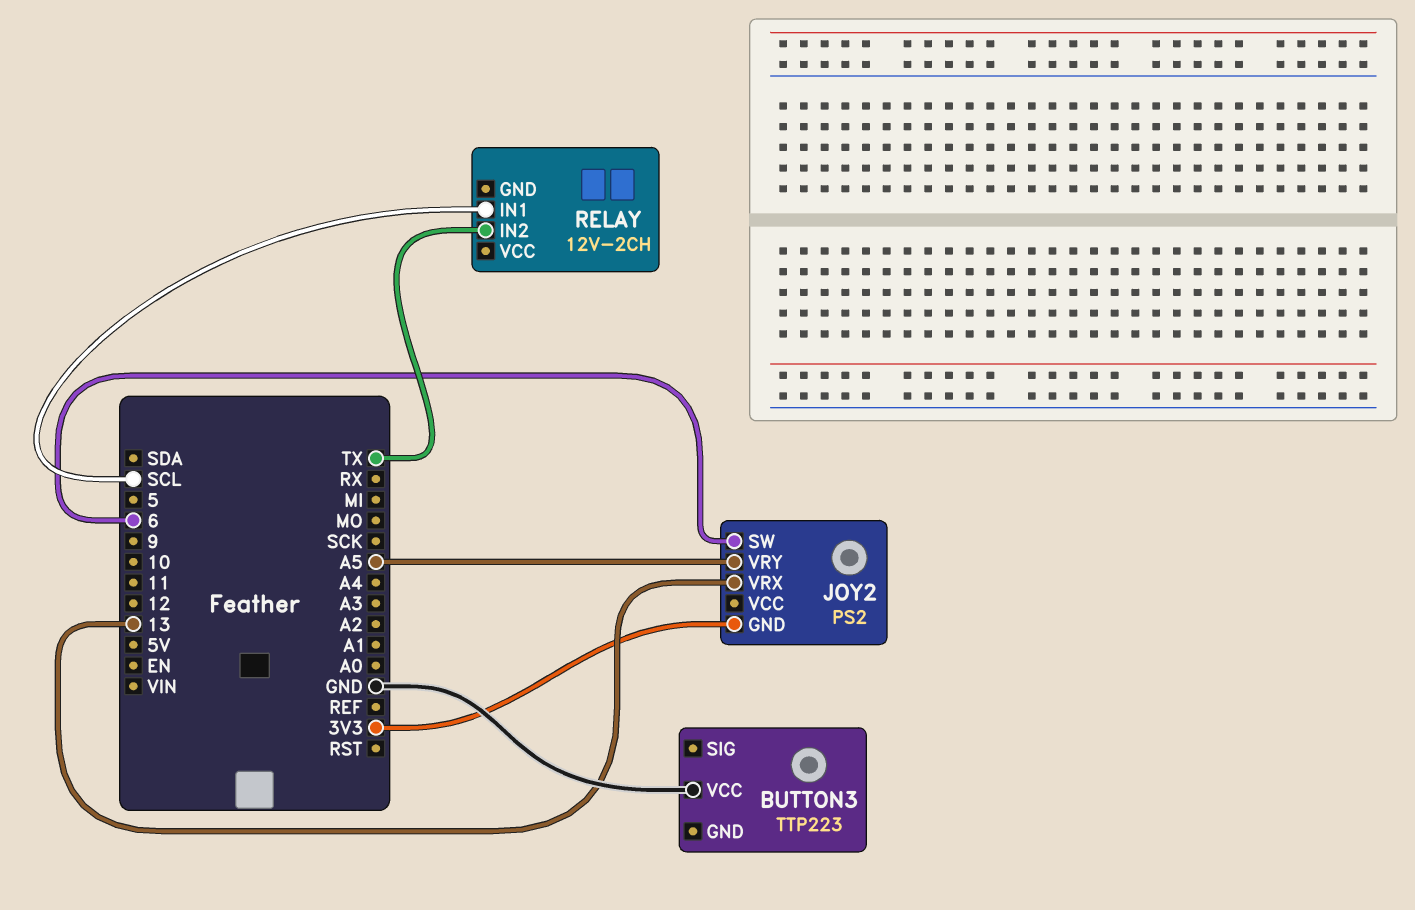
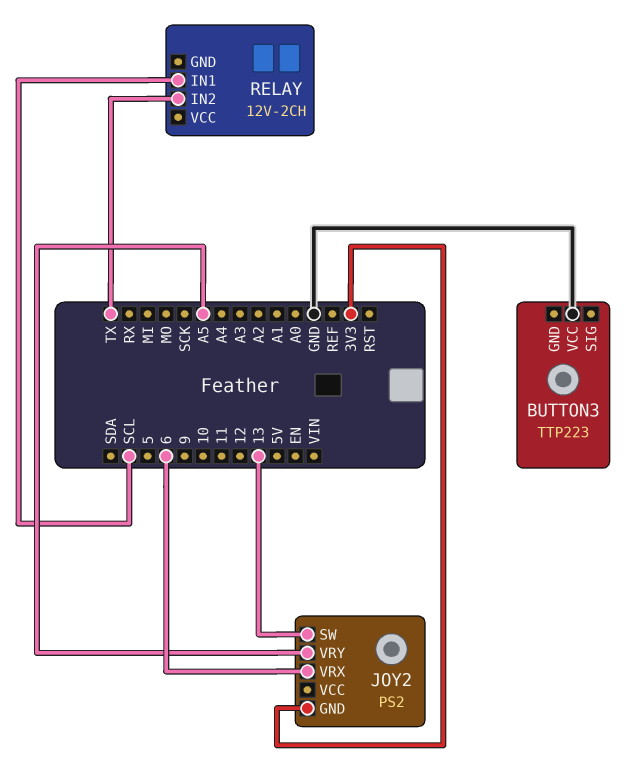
JOY2 pin SW: 6 -> 13
JOY2 pin VRX: 13 -> 6

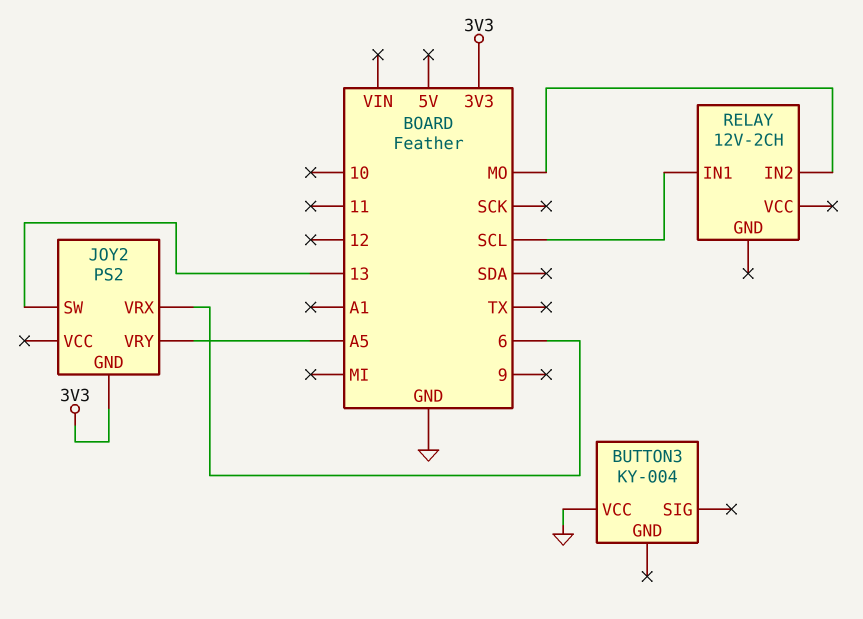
BUTTON3: TTP223 -> KY-004
RELAY pin IN2: TX -> MO

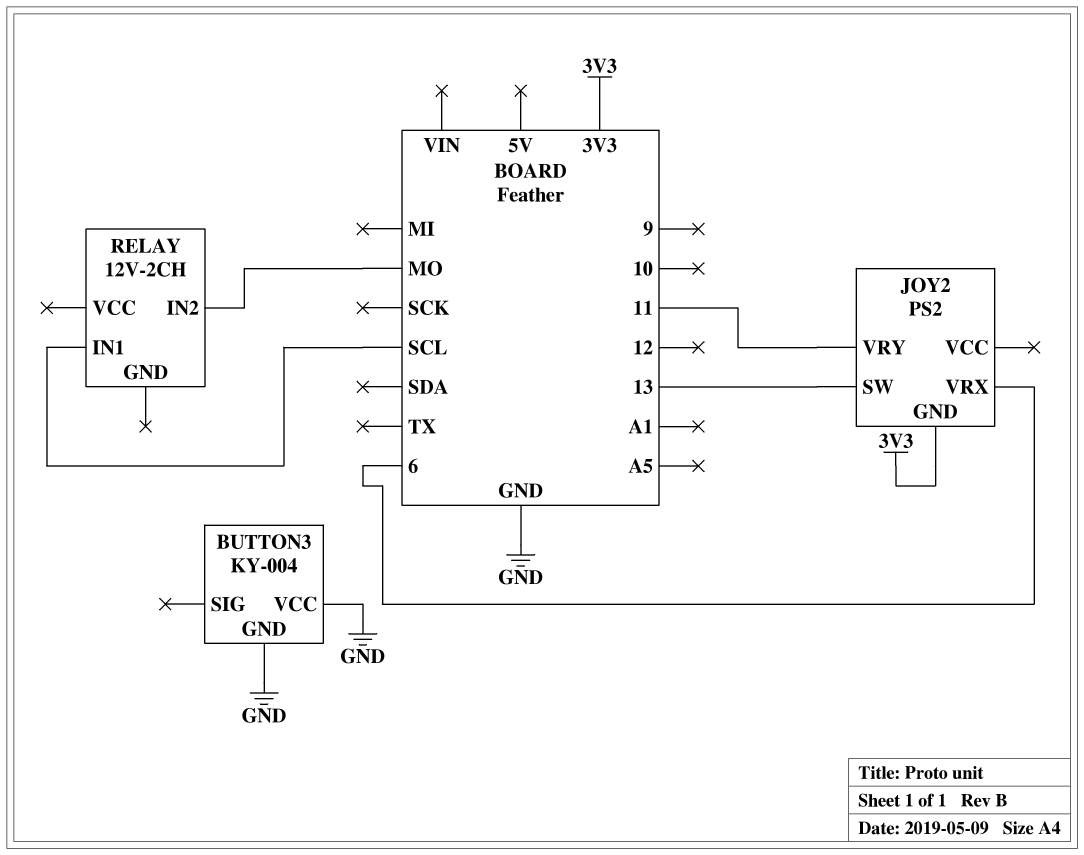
BUTTON3 pin GND: none -> GND
JOY2 pin VRY: A5 -> 11

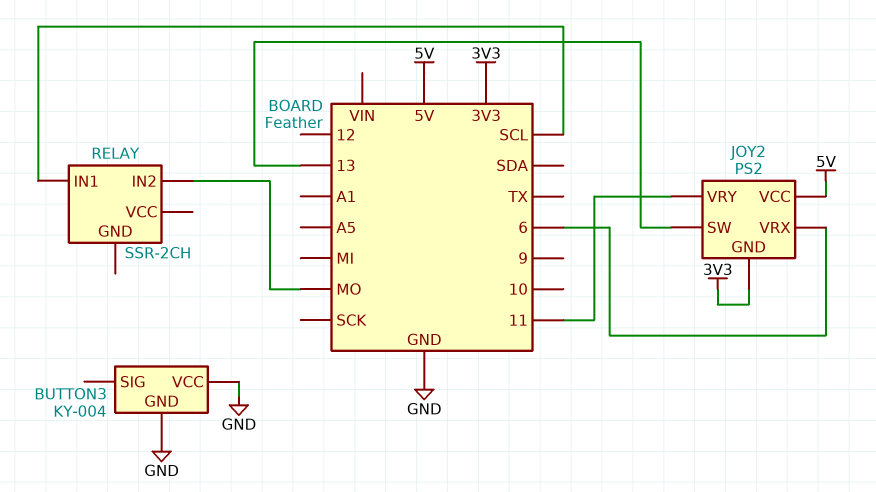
JOY2 pin VCC: none -> 5V
RELAY: 12V-2CH -> SSR-2CH

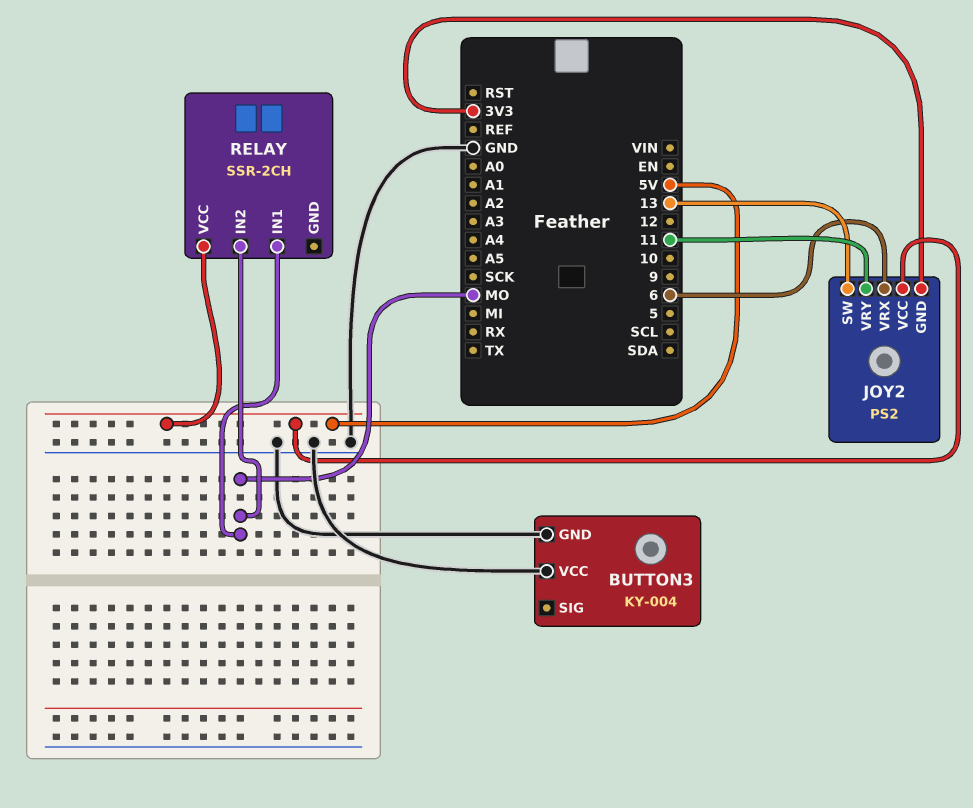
RELAY pin IN1: SCL -> MO
RELAY pin VCC: none -> 5V

